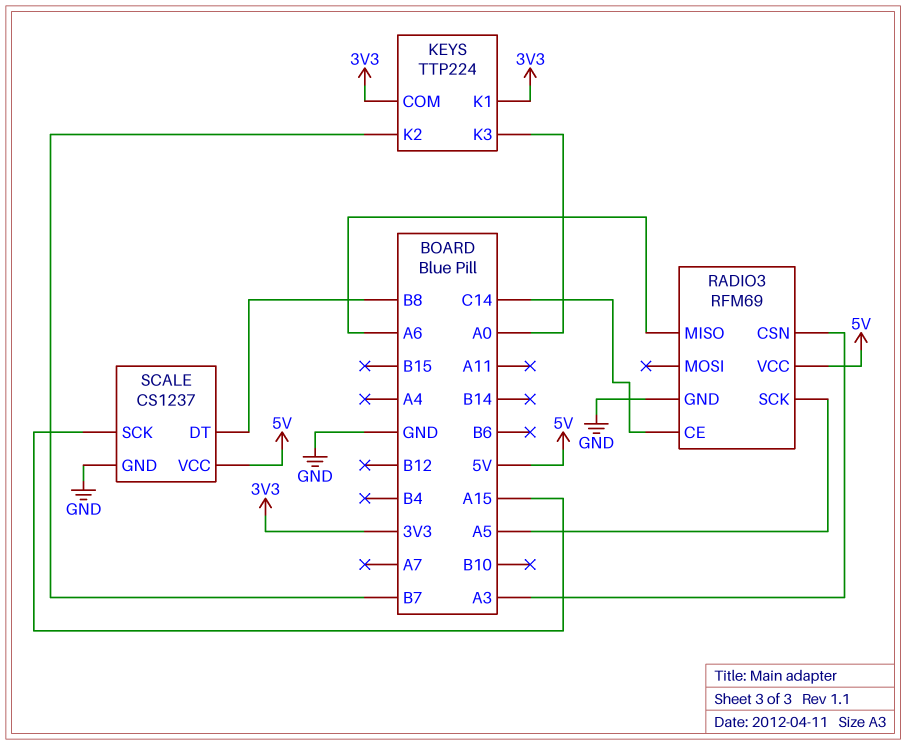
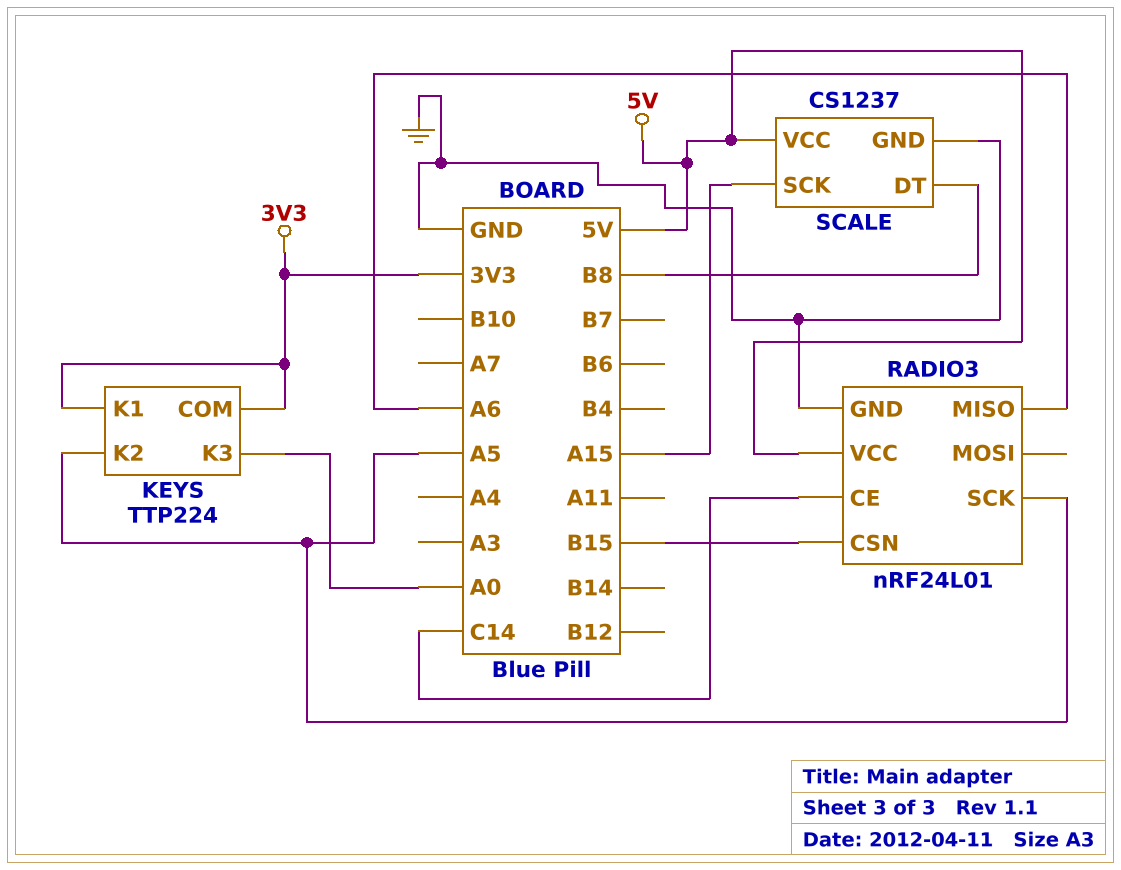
KEYS pin K2: B7 -> A5
RADIO3: RFM69 -> nRF24L01
RADIO3 pin CSN: A3 -> B15

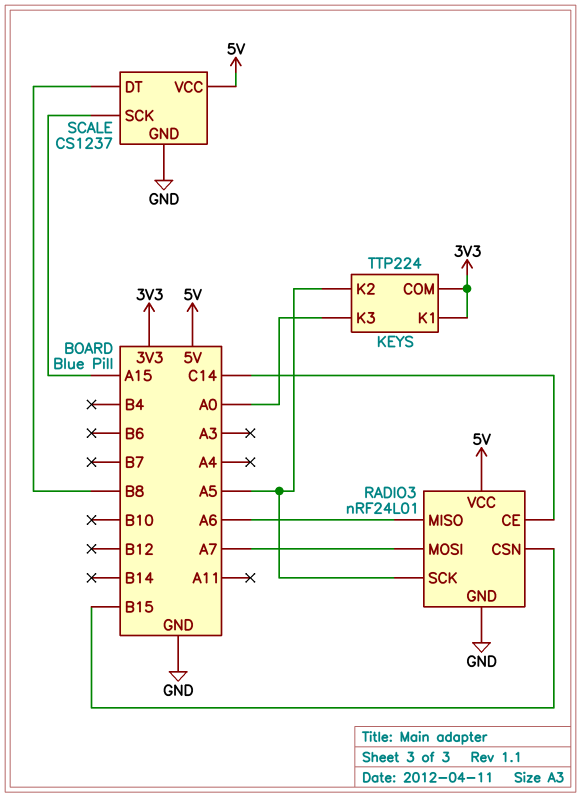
RADIO3 pin MOSI: none -> A7

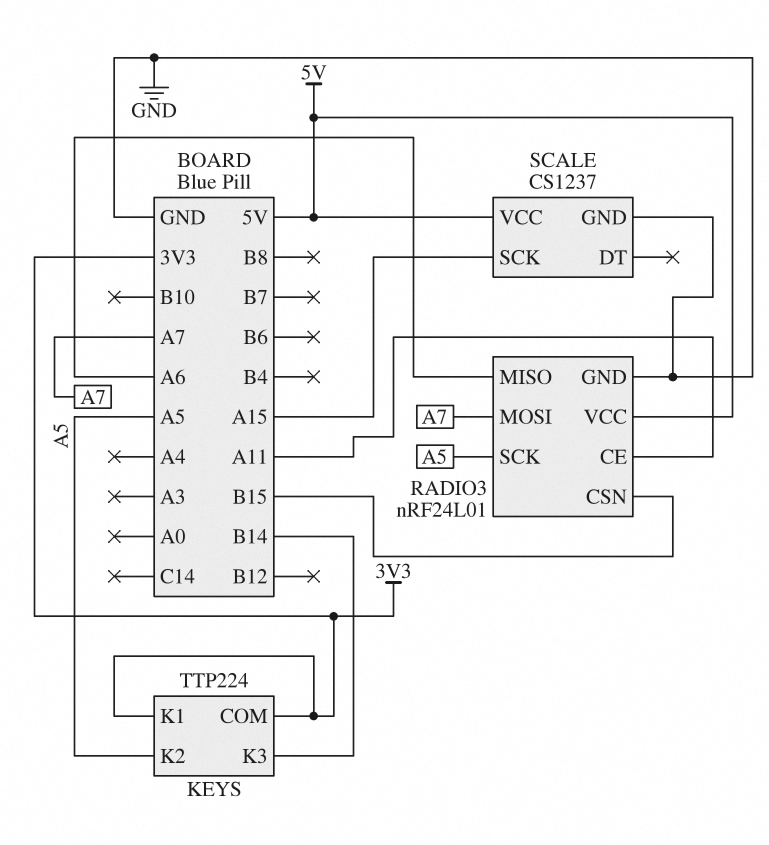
KEYS pin K3: A0 -> B14
RADIO3 pin CE: C14 -> A11
SCALE pin DT: B8 -> none

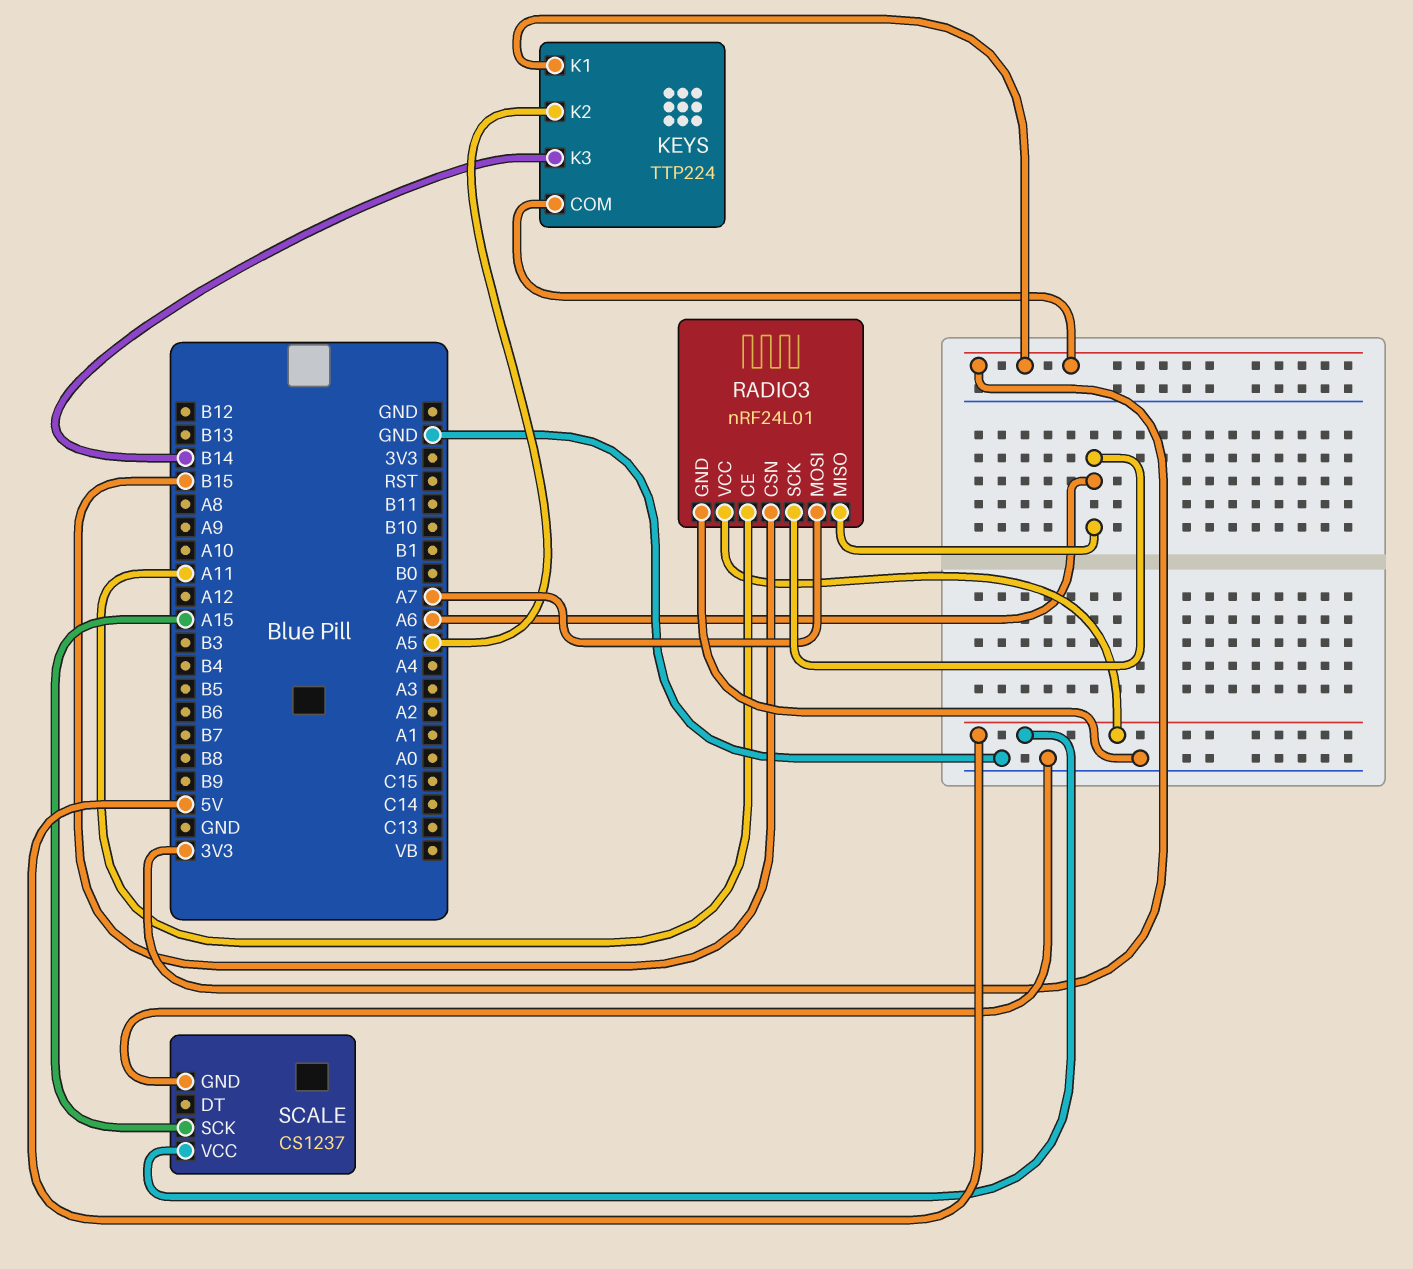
RADIO3 pin SCK: A5 -> A6

